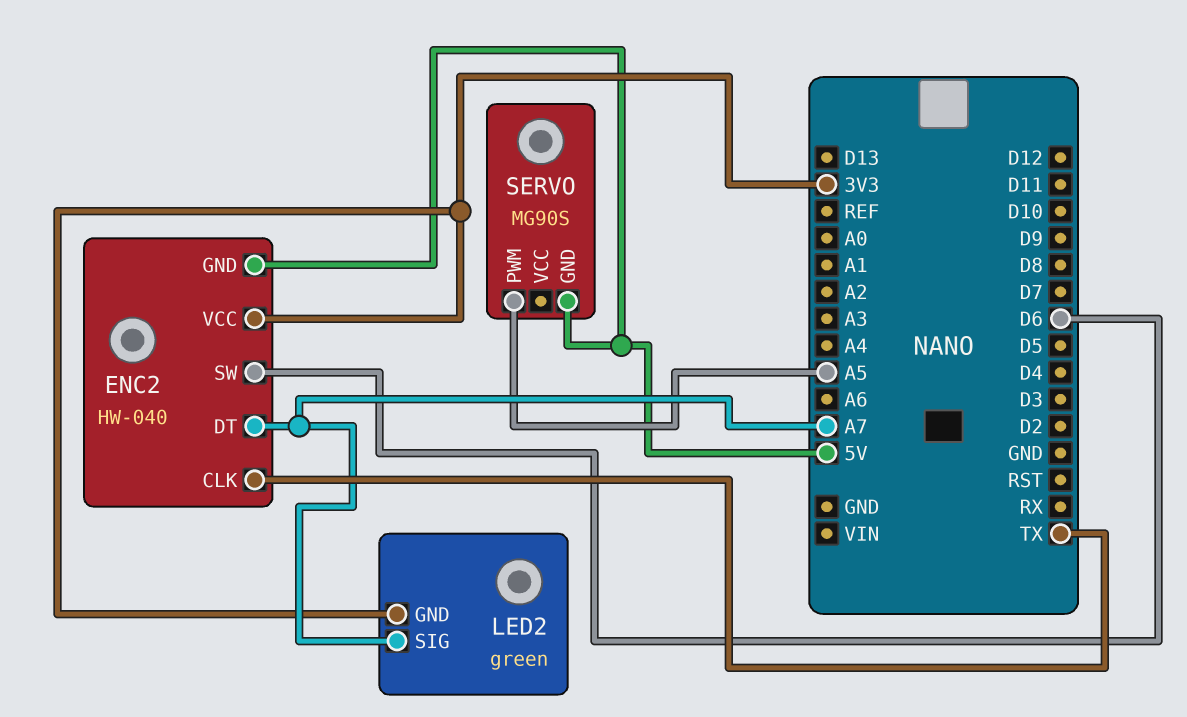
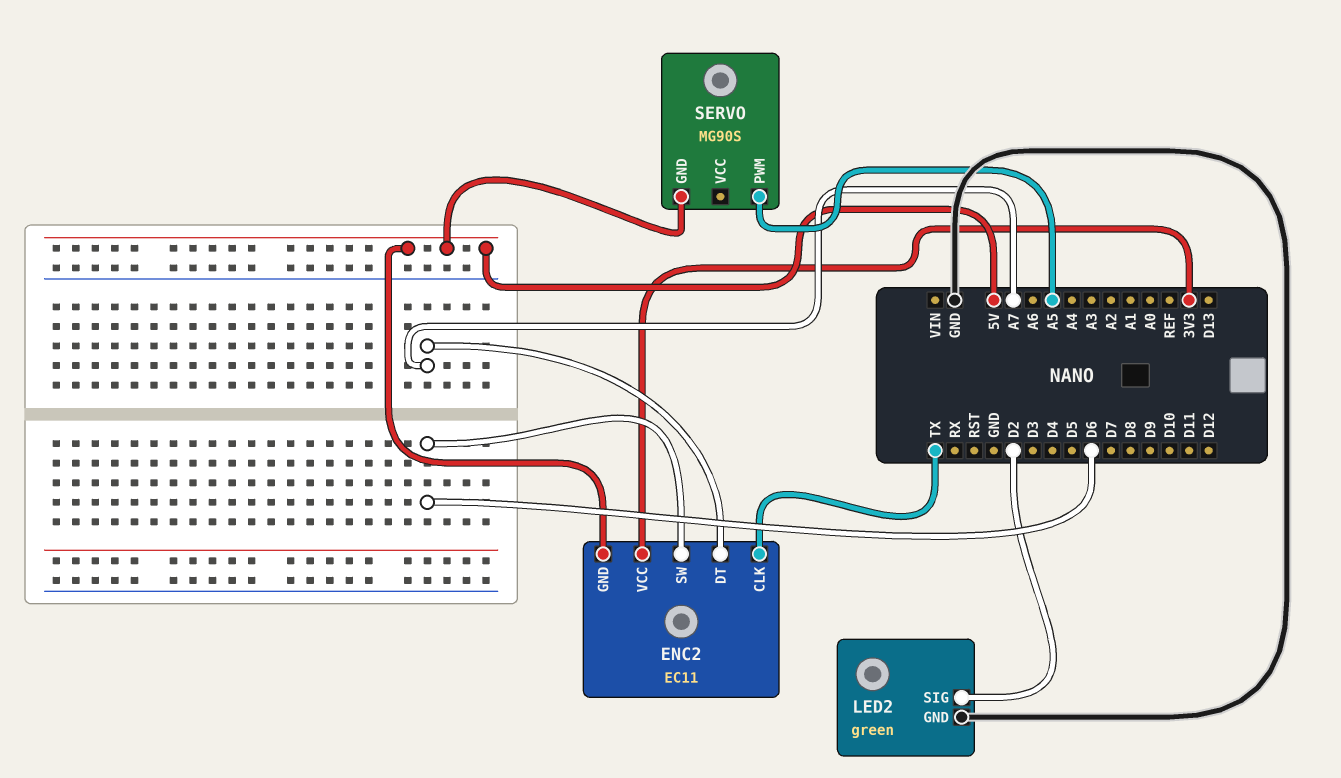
ENC2: HW-040 -> EC11
LED2 pin GND: 3V3 -> GND
LED2 pin SIG: A7 -> D2

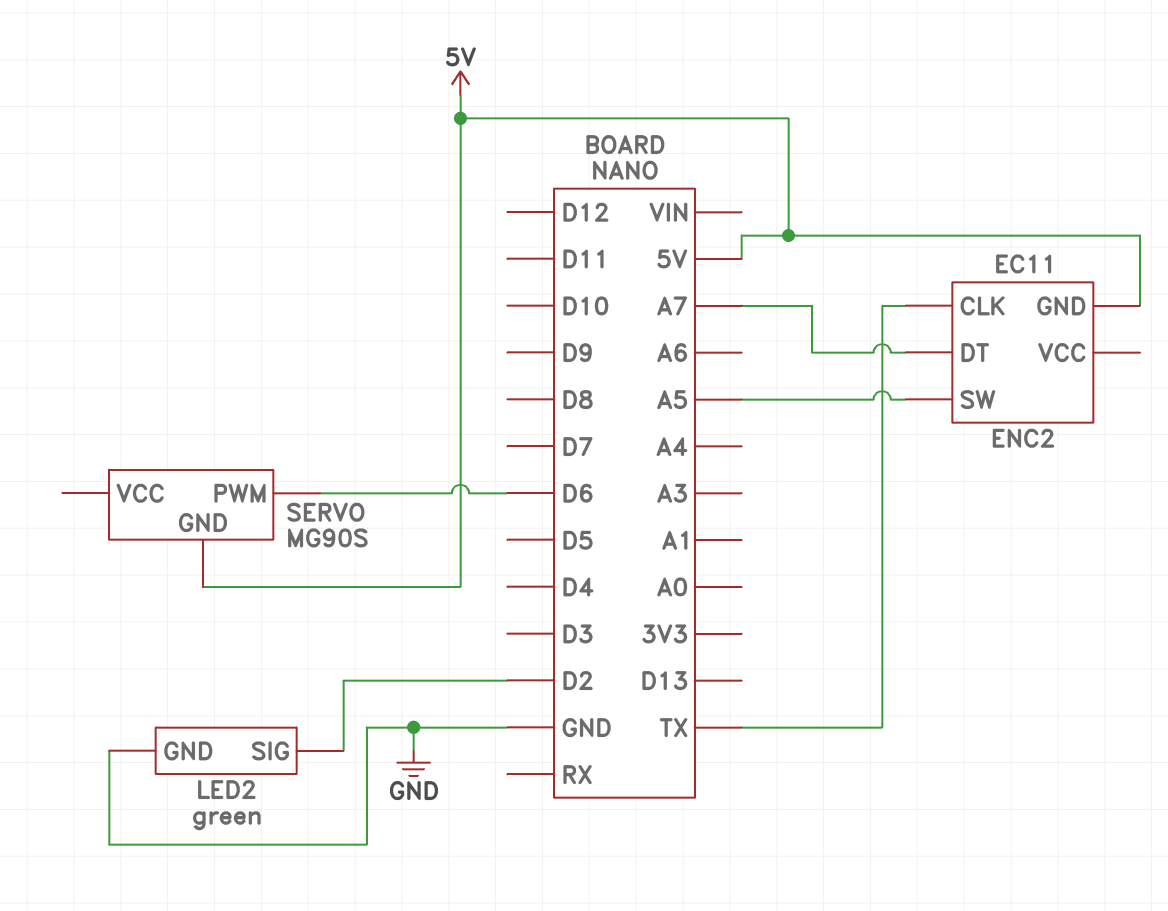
ENC2 pin SW: D6 -> A5
ENC2 pin VCC: 3V3 -> none
SERVO pin PWM: A5 -> D6

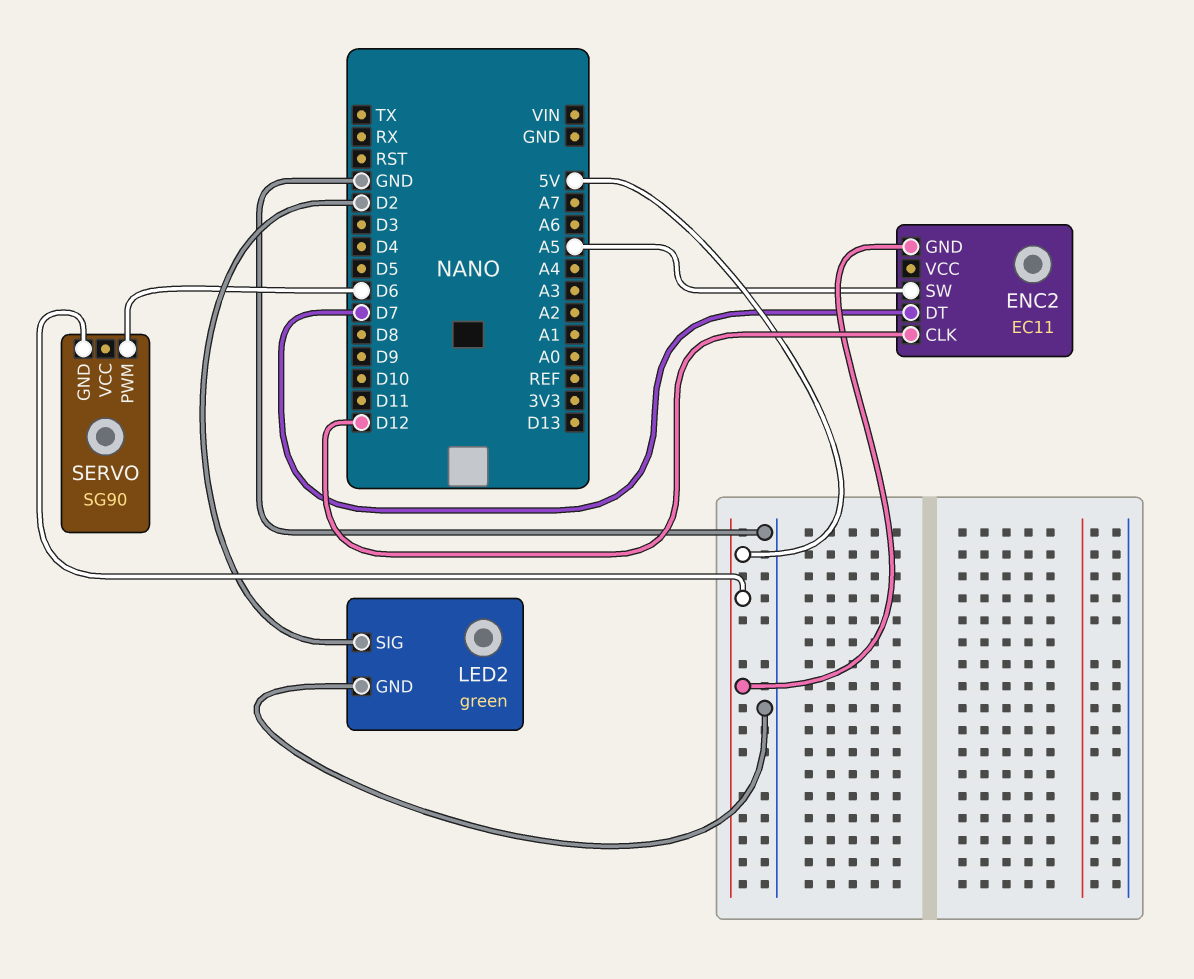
ENC2 pin CLK: TX -> D12
ENC2 pin DT: A7 -> D7
SERVO: MG90S -> SG90

